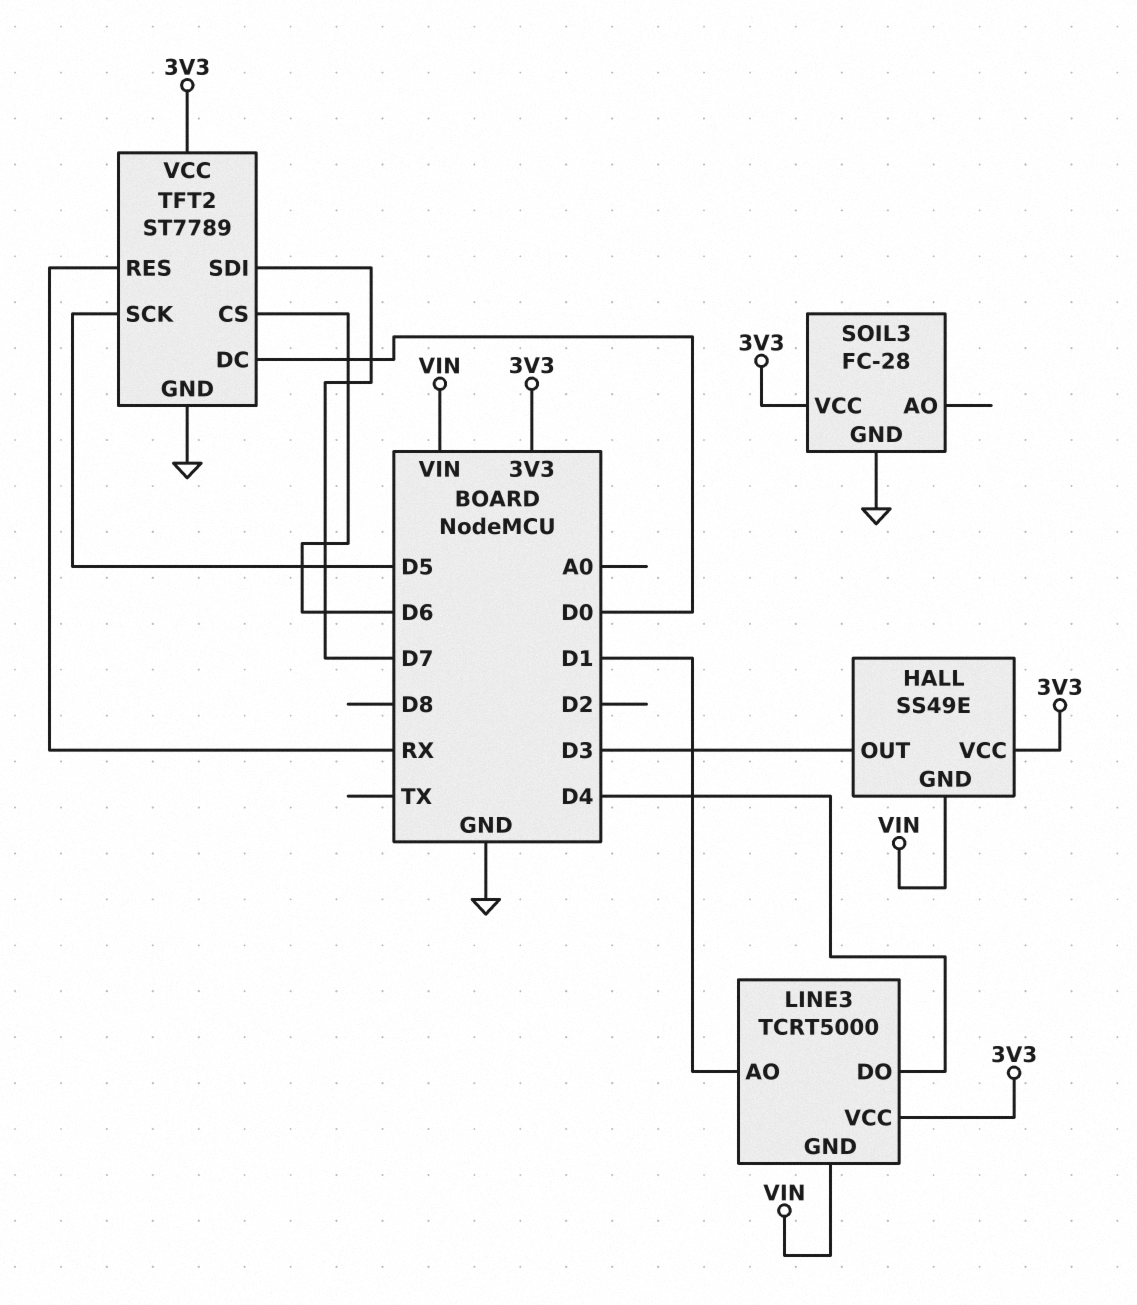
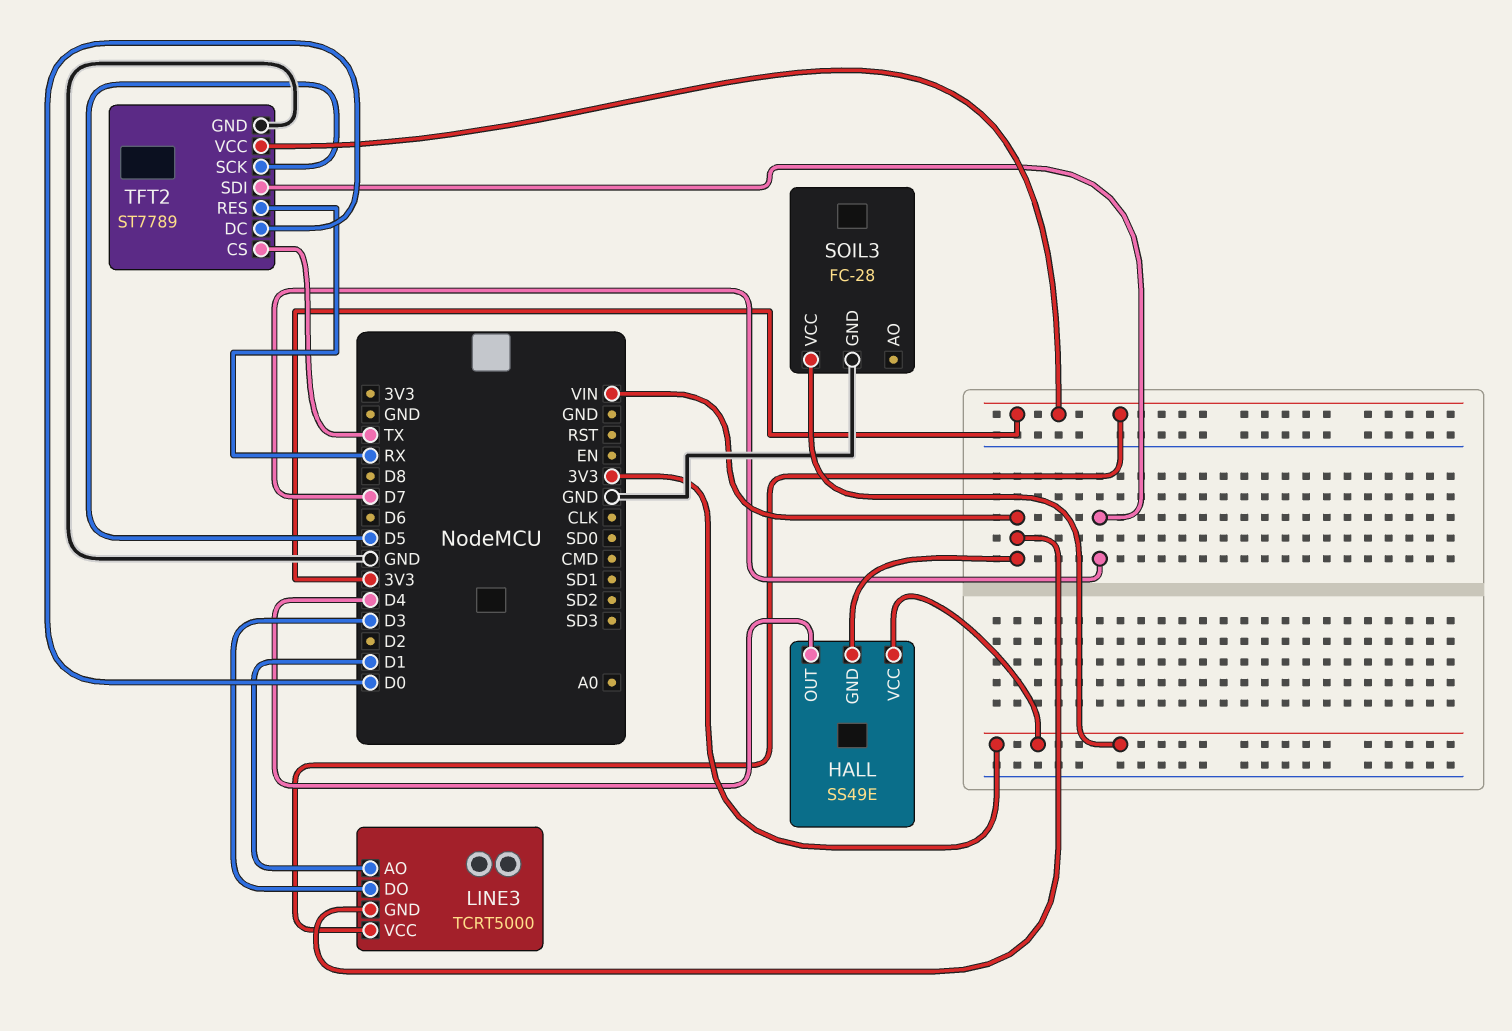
HALL pin OUT: D3 -> D4
LINE3 pin DO: D4 -> D3
TFT2 pin CS: D6 -> TX

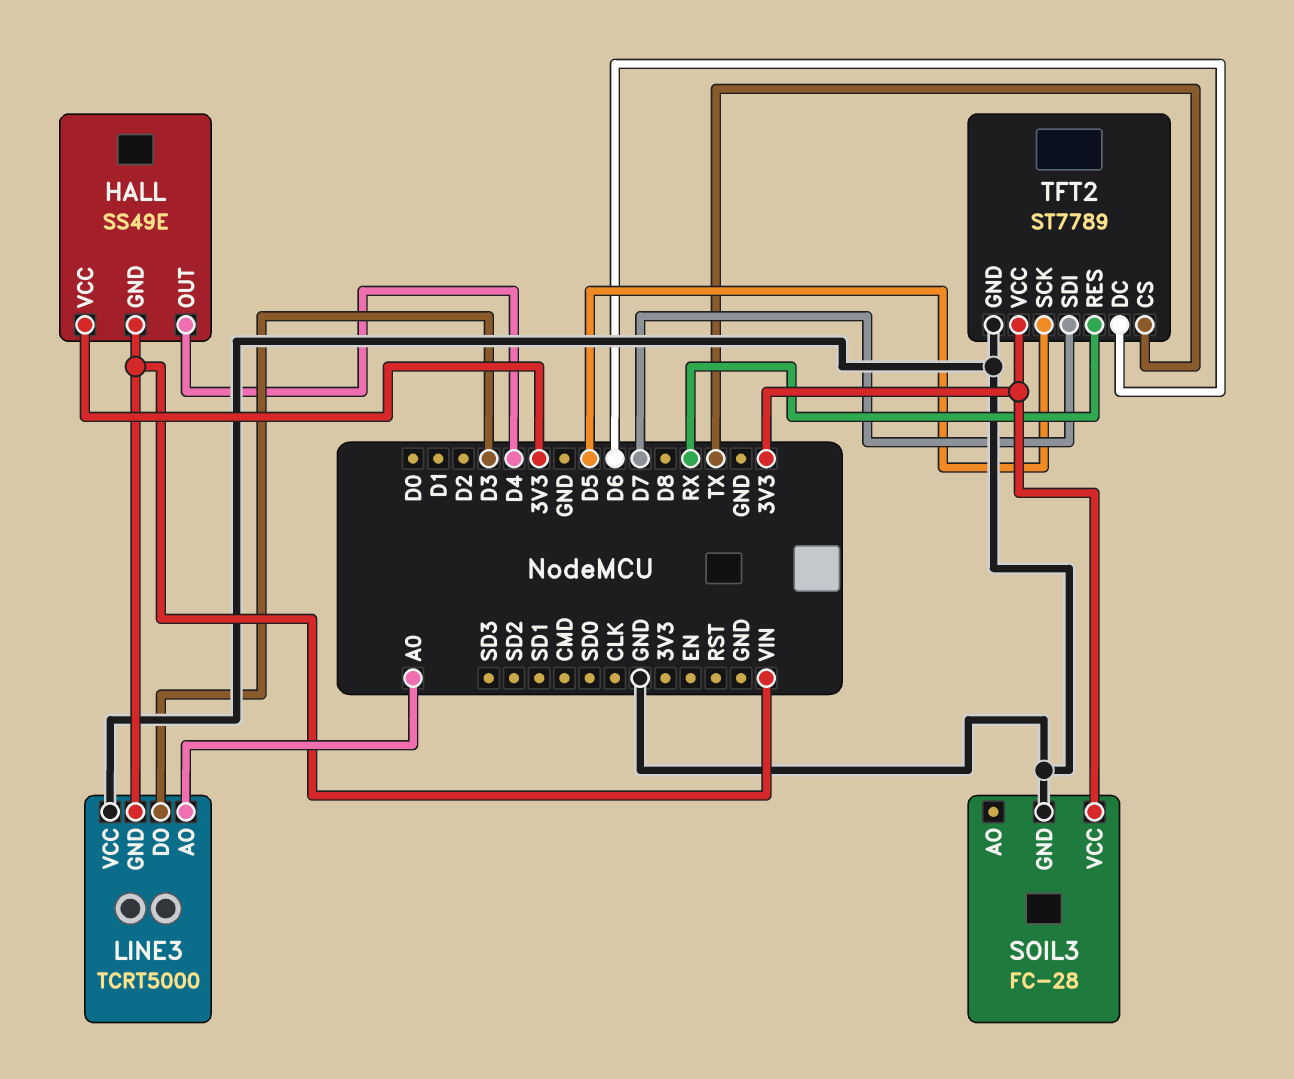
LINE3 pin AO: D1 -> A0
LINE3 pin VCC: 3V3 -> GND
TFT2 pin DC: D0 -> D6

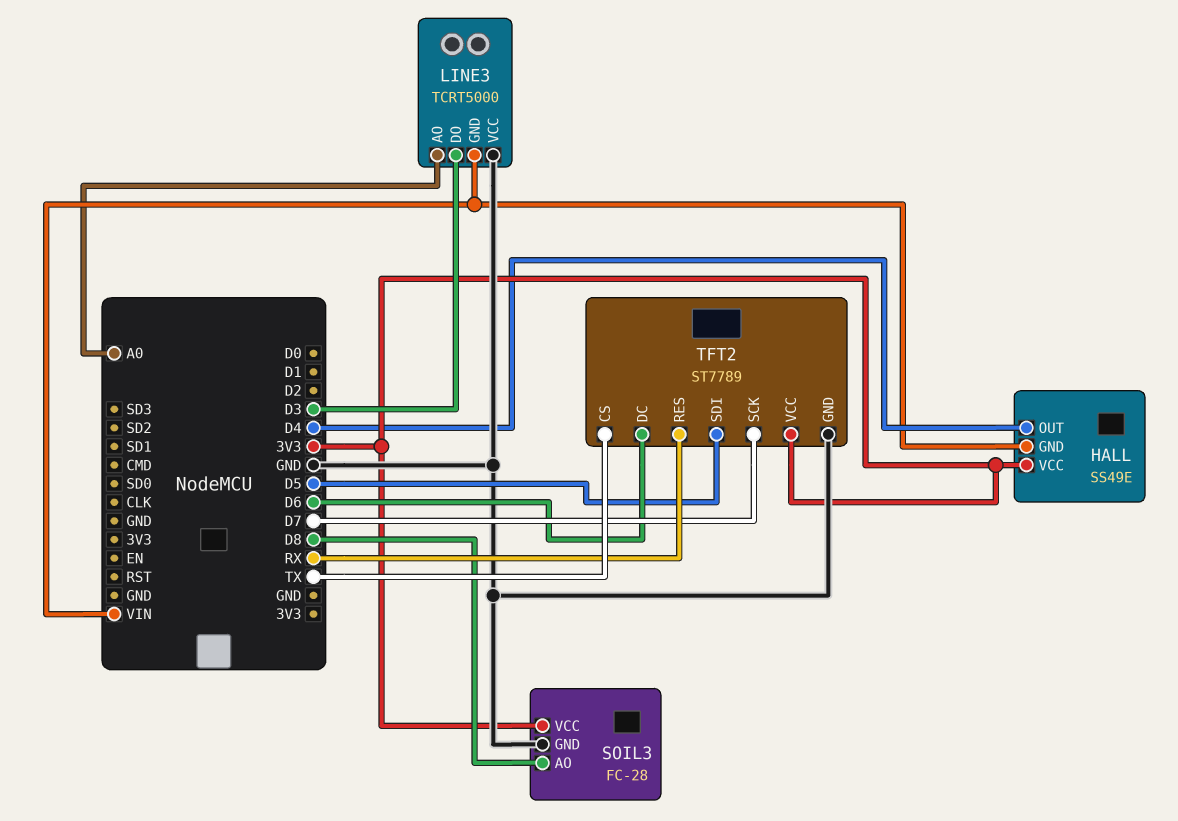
SOIL3 pin AO: none -> D8
TFT2 pin SCK: D5 -> D7
TFT2 pin SDI: D7 -> D5

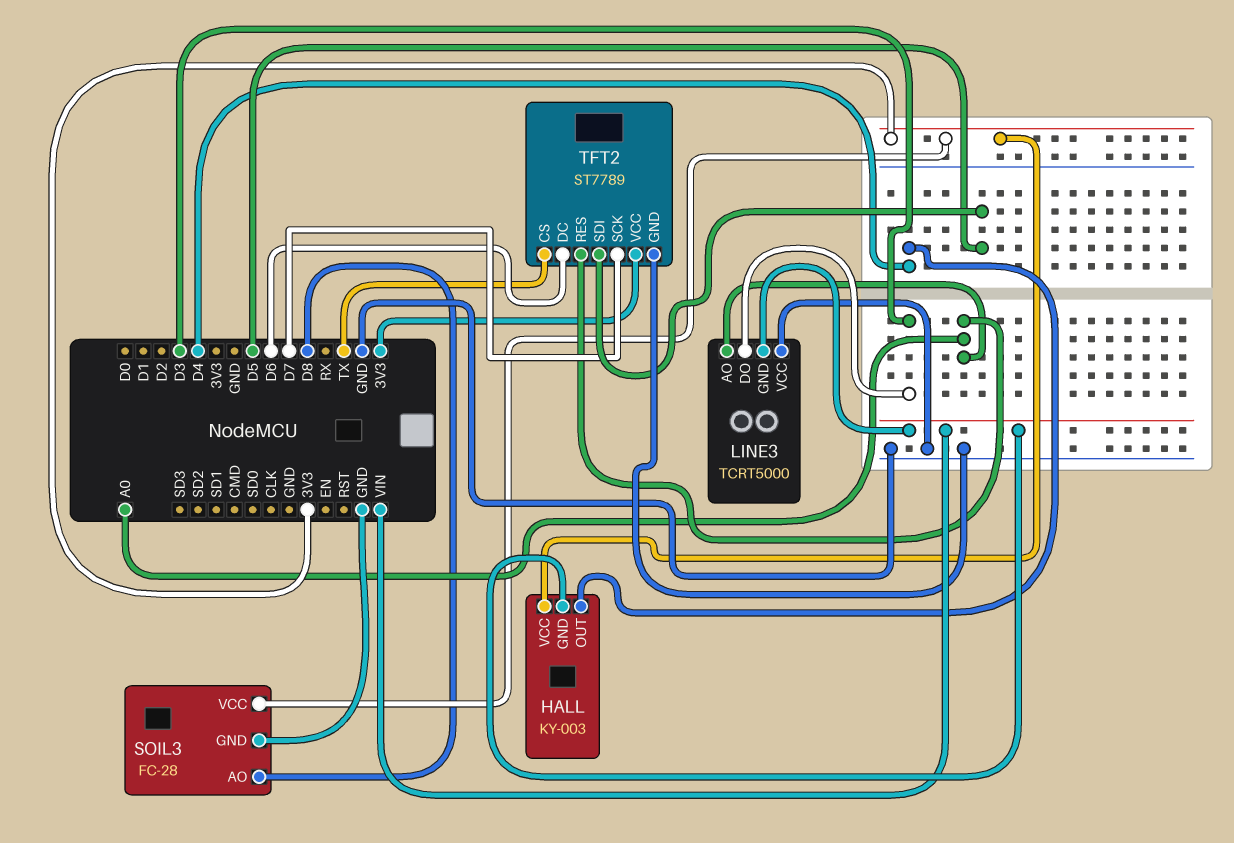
HALL: SS49E -> KY-003
TFT2 pin RES: RX -> A0

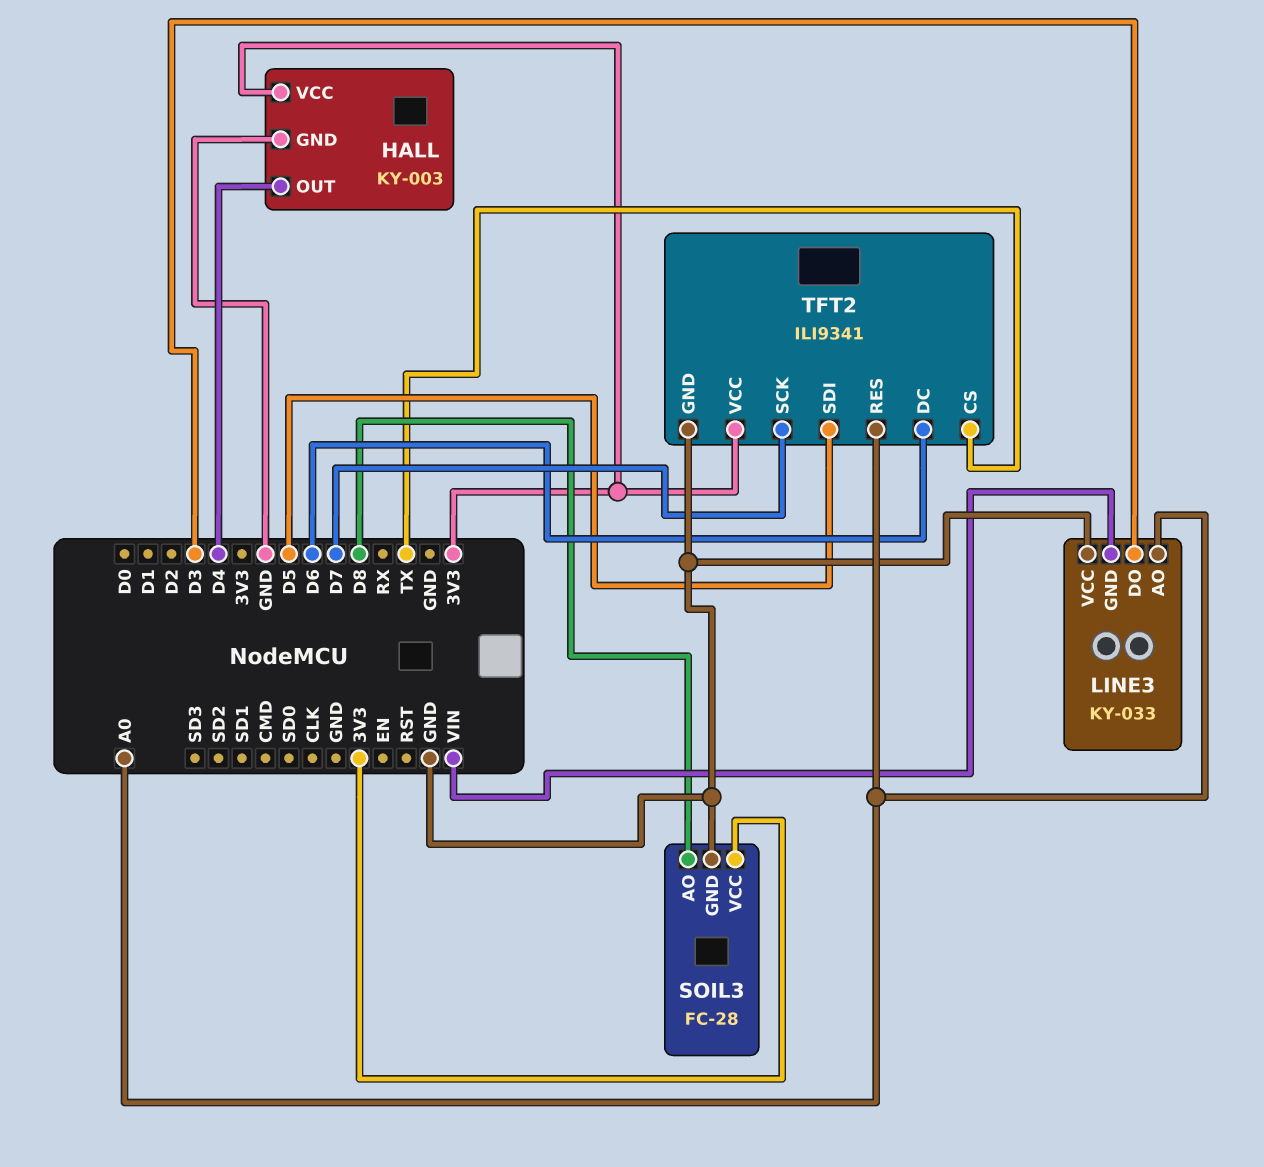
HALL pin GND: VIN -> GND
LINE3: TCRT5000 -> KY-033
TFT2: ST7789 -> ILI9341

